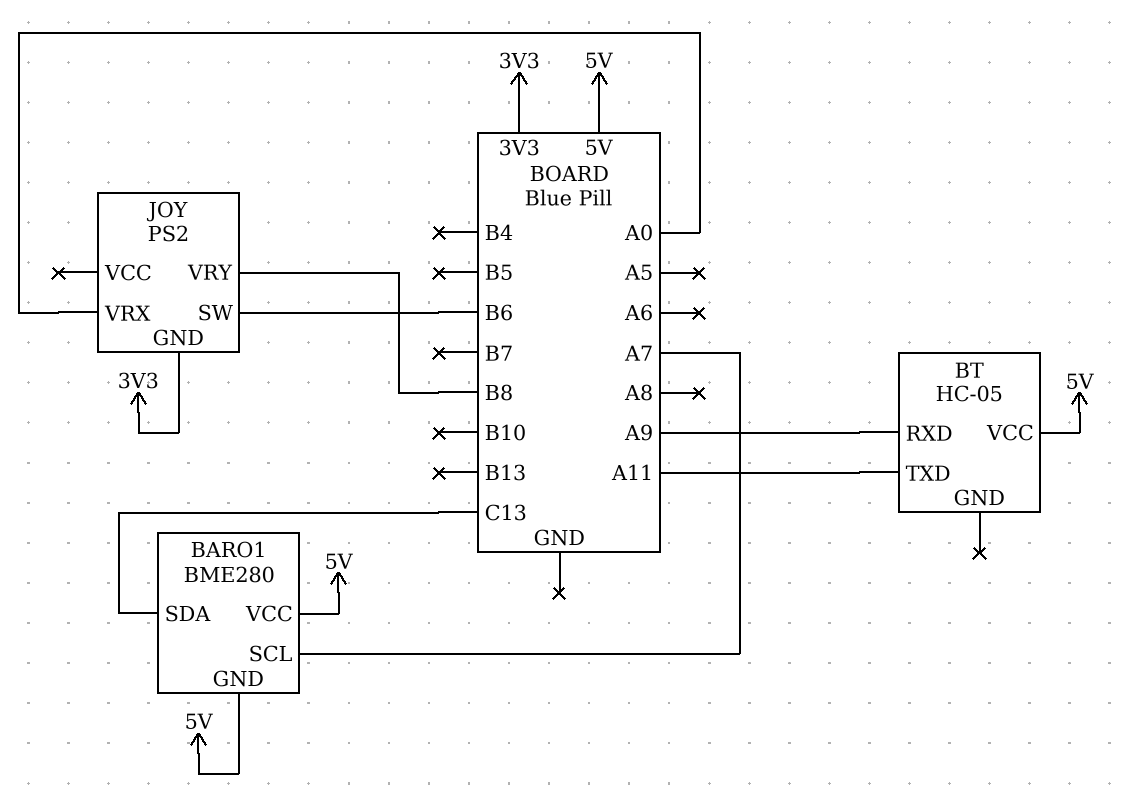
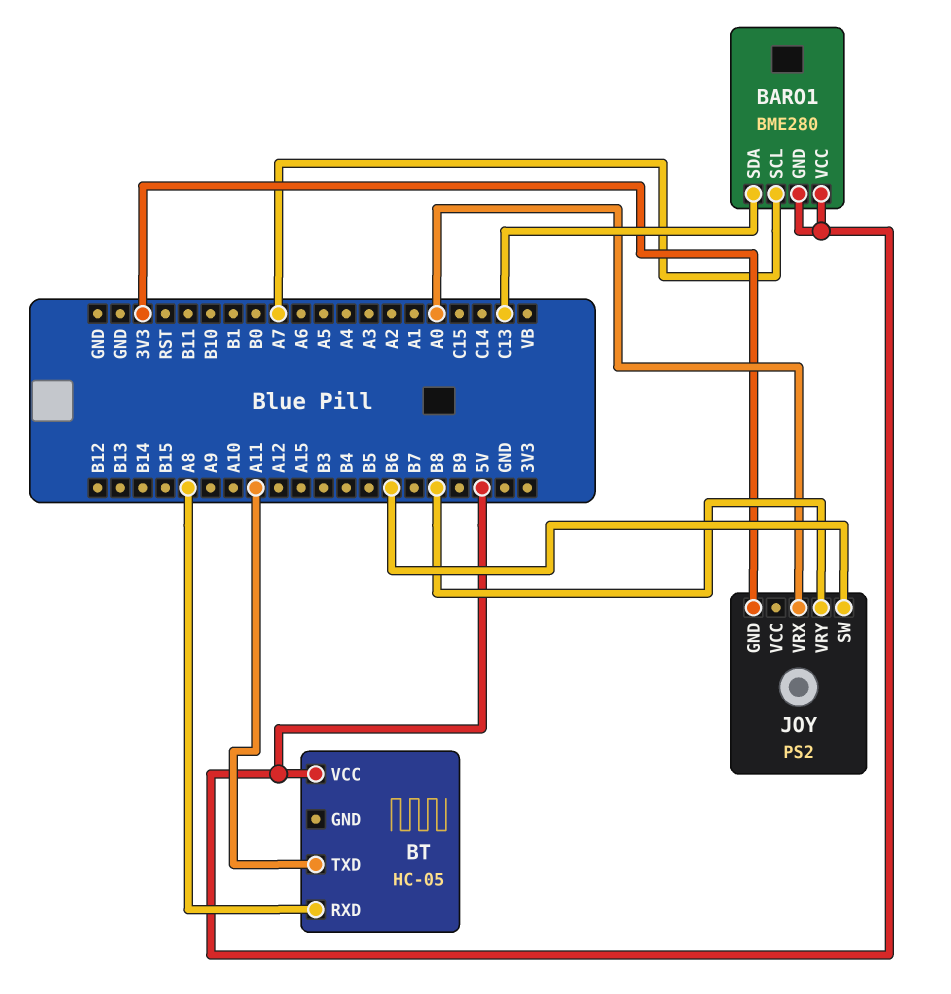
BT pin RXD: A9 -> A8

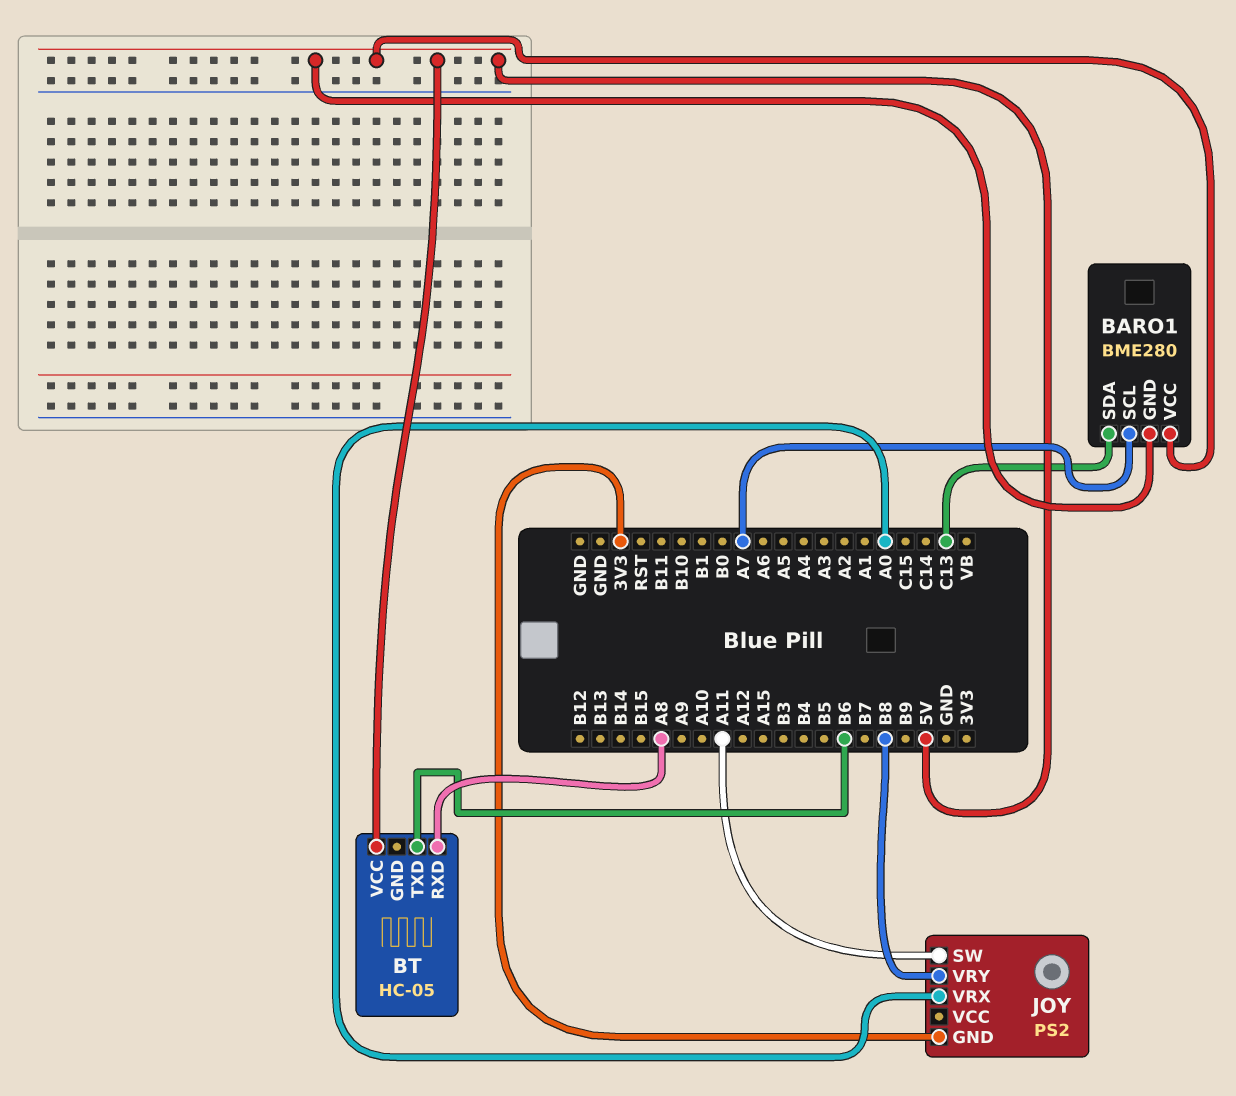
BT pin TXD: A11 -> B6
JOY pin SW: B6 -> A11

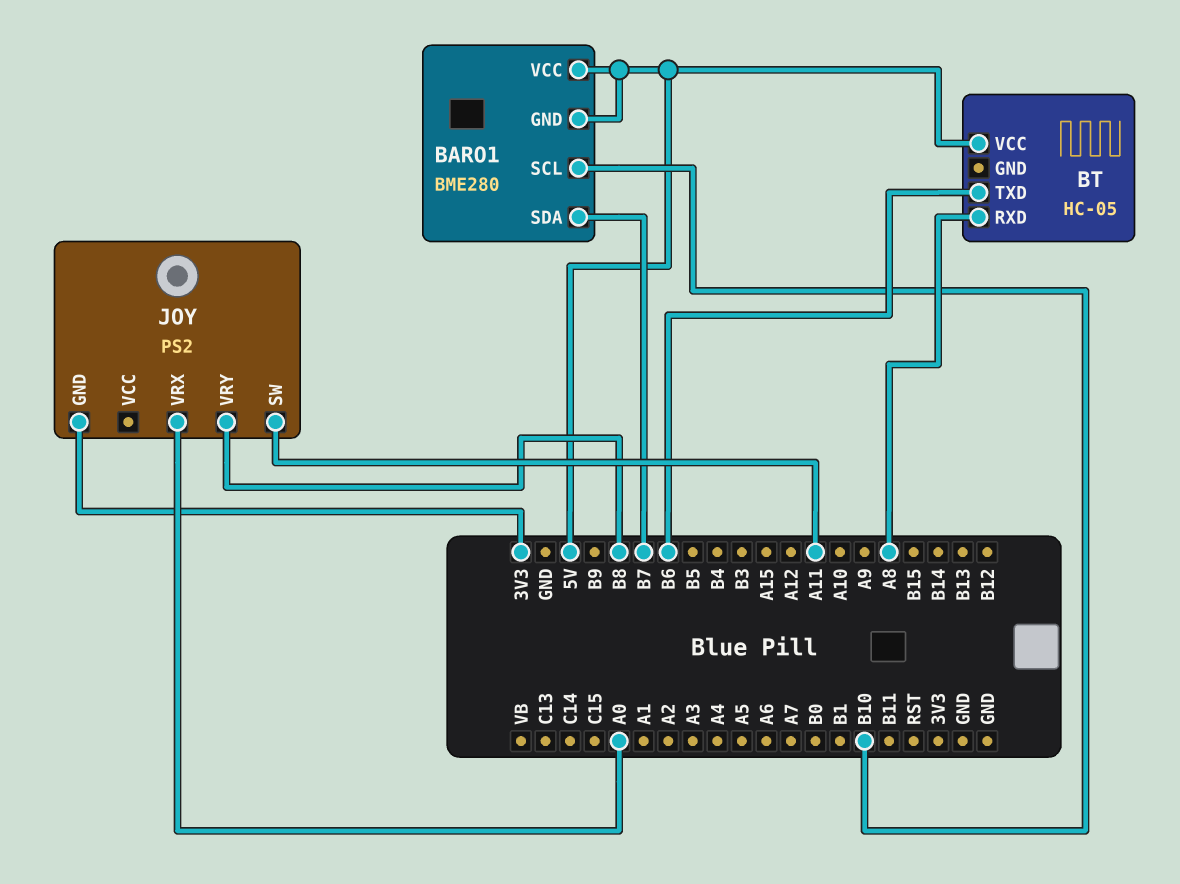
BARO1 pin SCL: A7 -> B10
BARO1 pin SDA: C13 -> B7

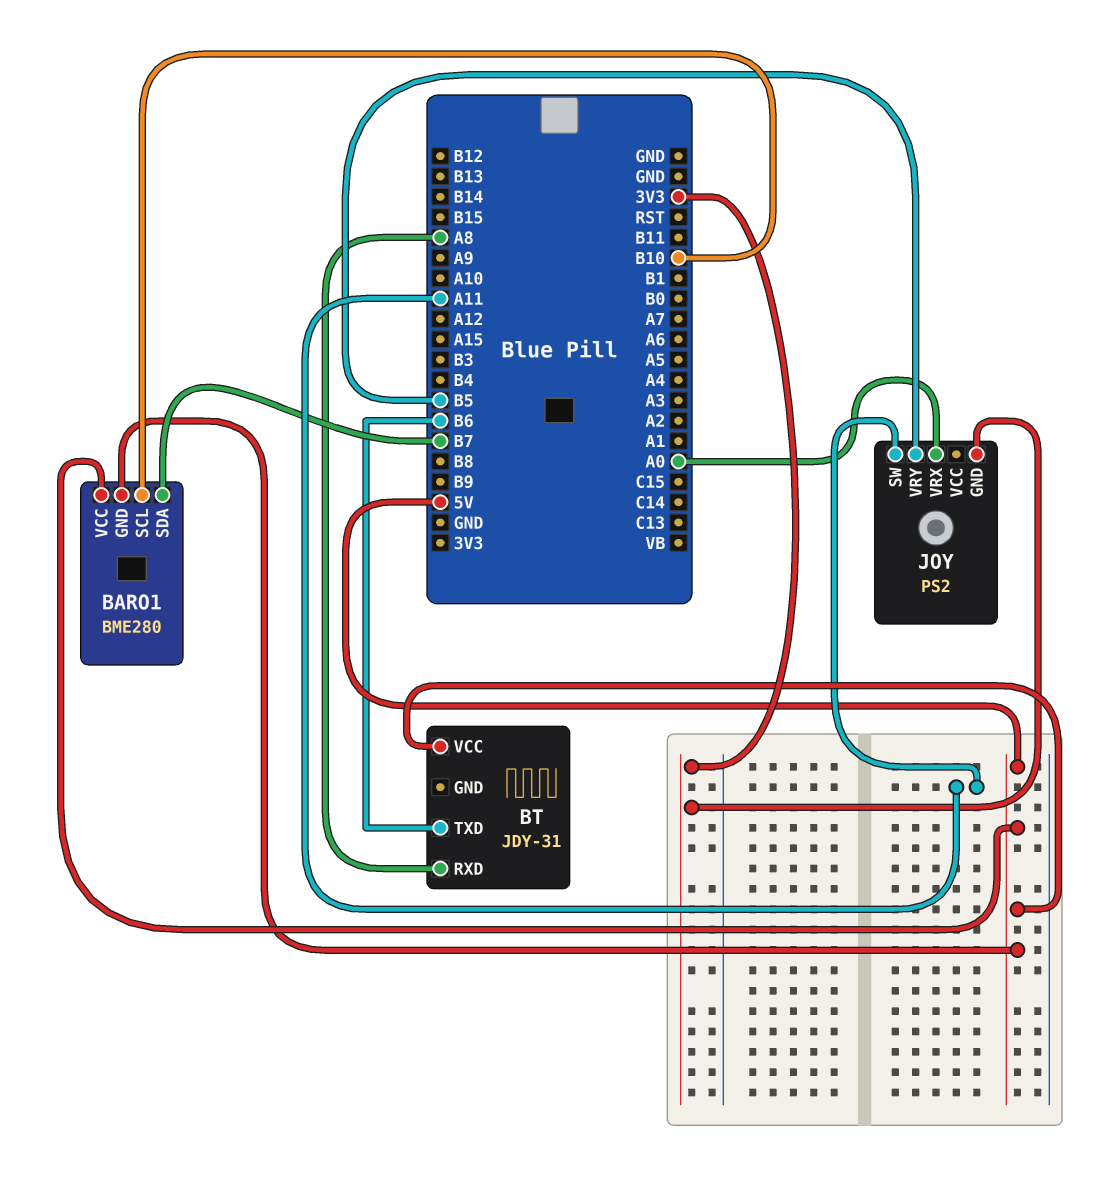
BT: HC-05 -> JDY-31
JOY pin VRY: B8 -> B5

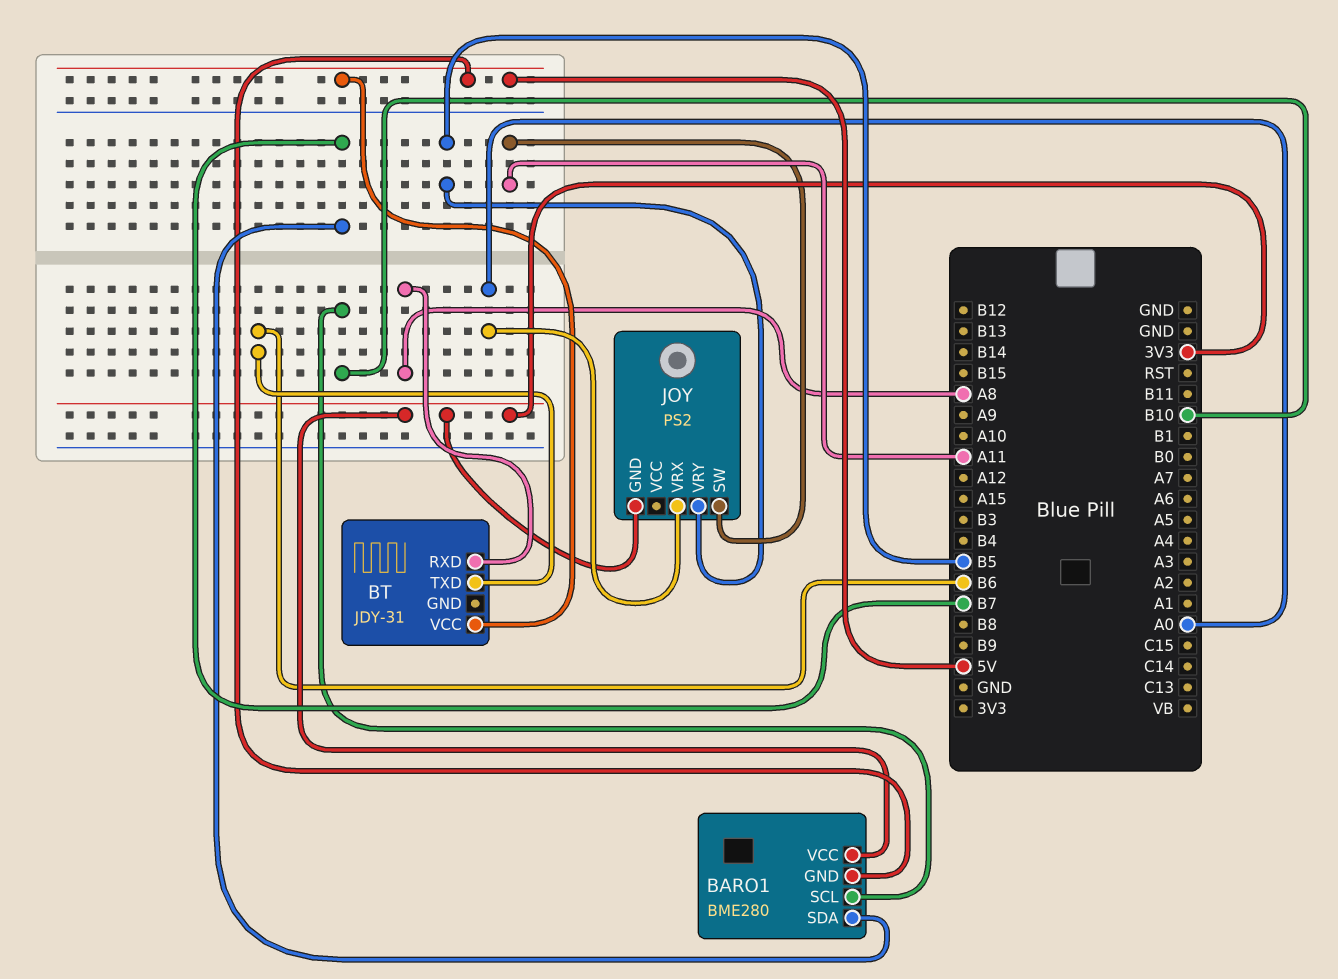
BARO1 pin VCC: 5V -> 3V3

